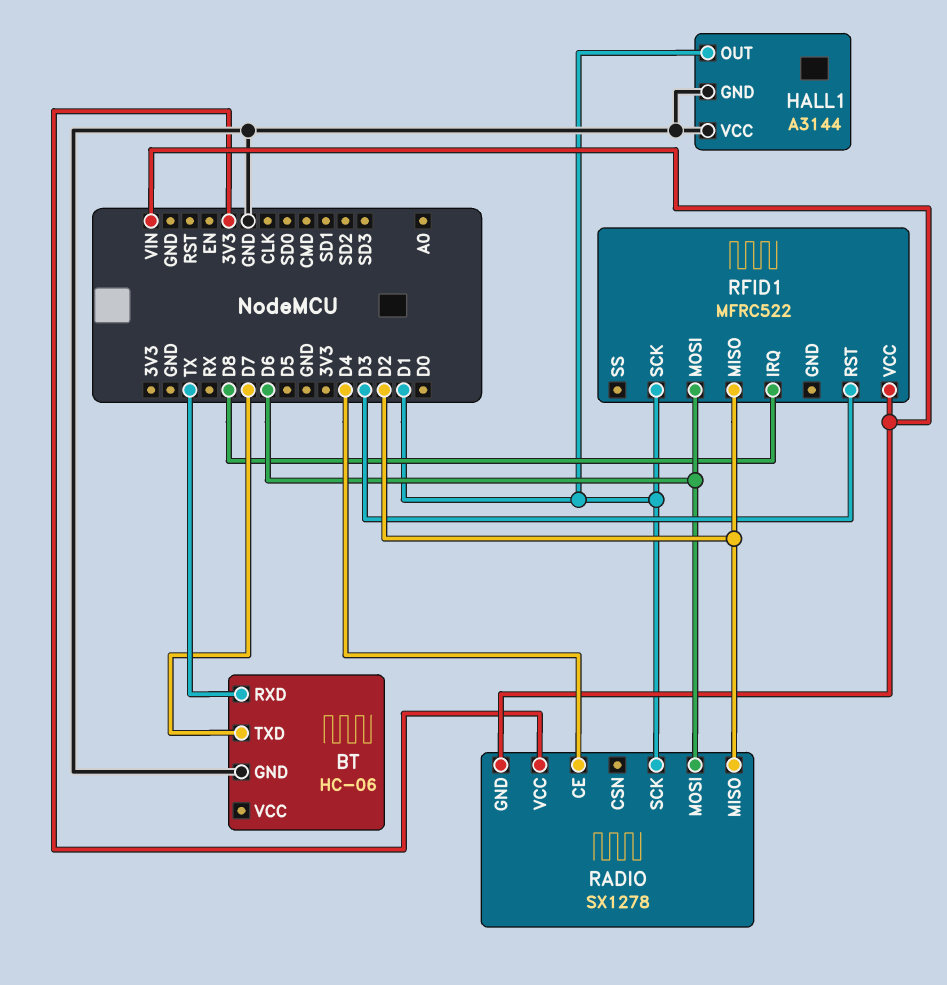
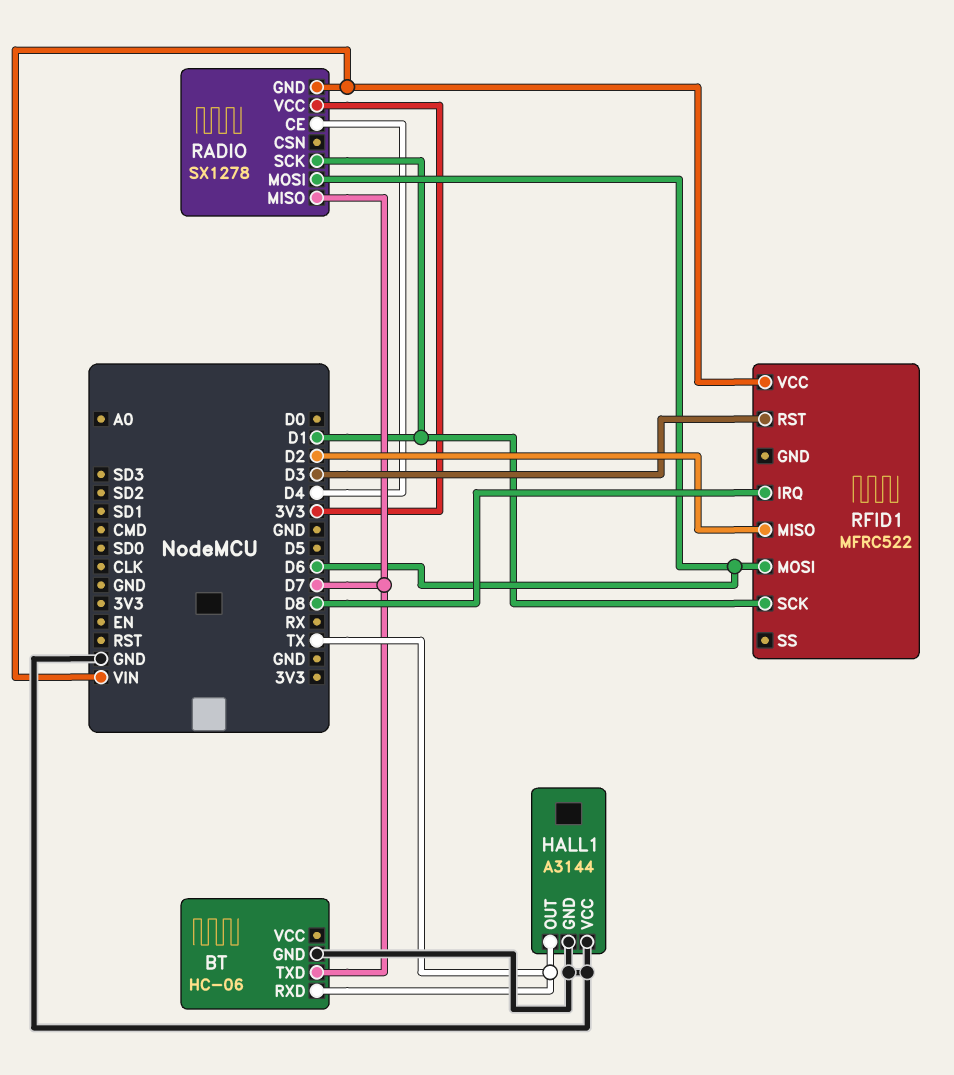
HALL1 pin OUT: D1 -> TX
RADIO pin MISO: D2 -> D7

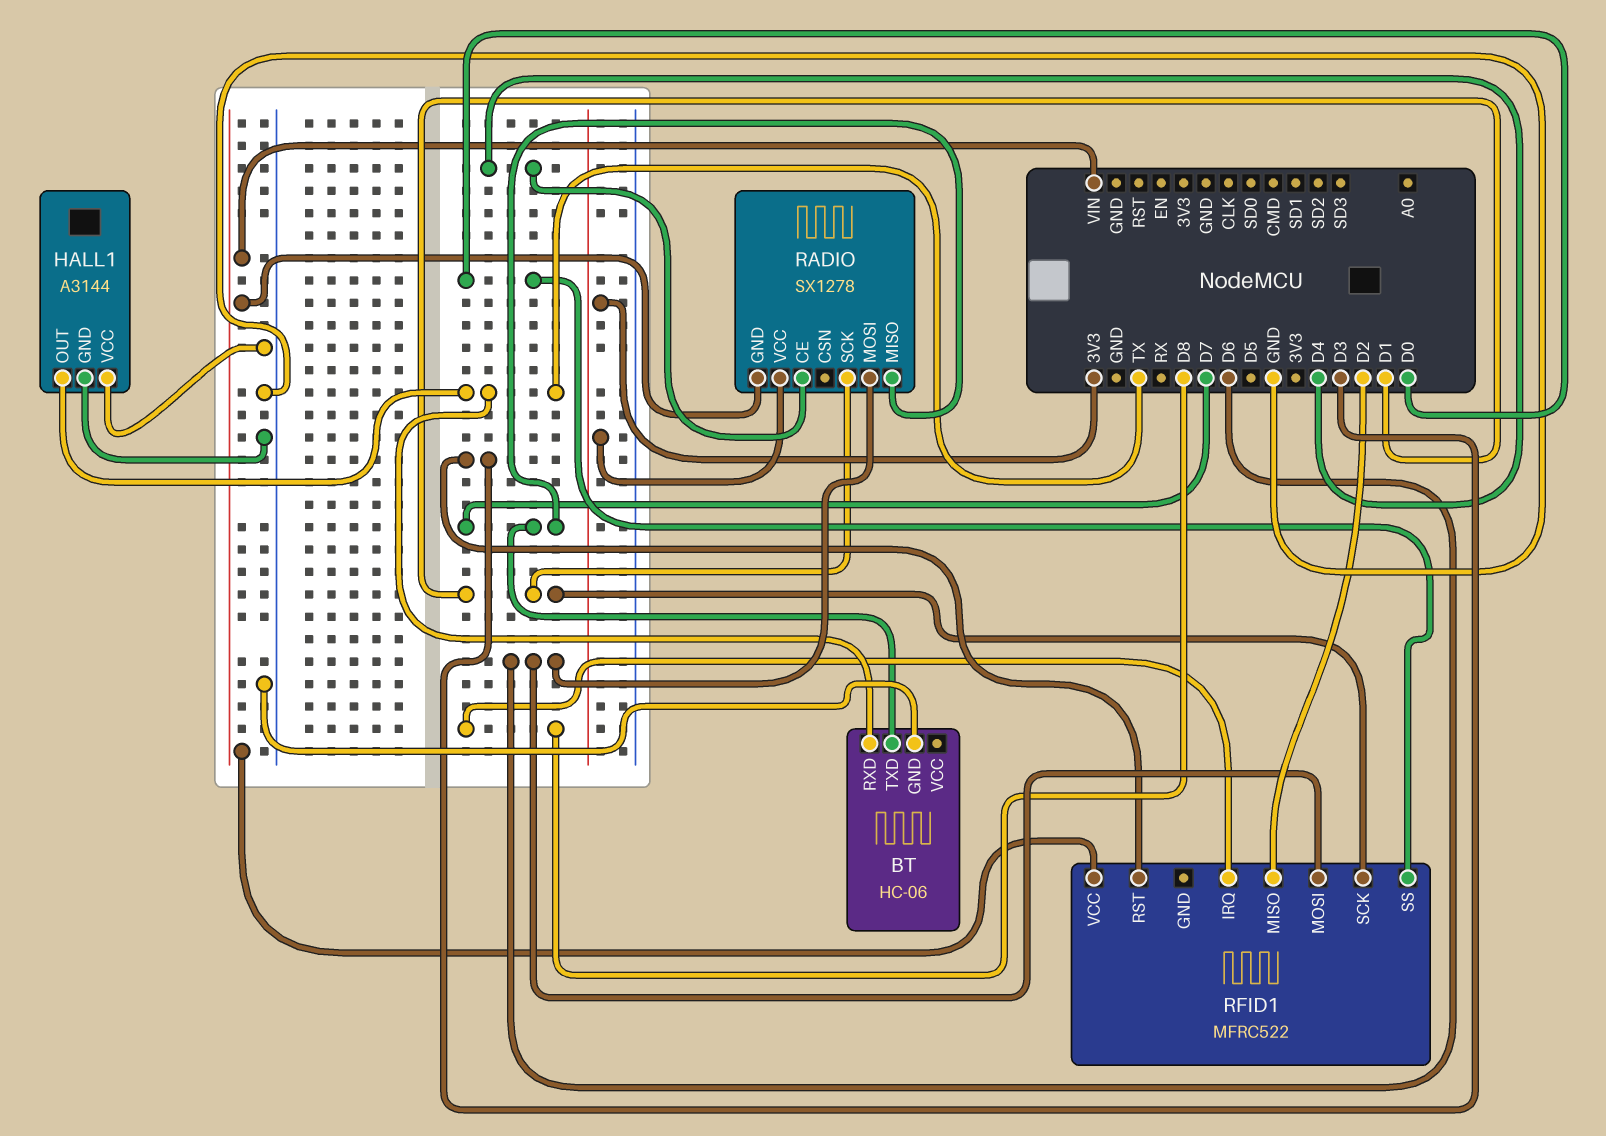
RFID1 pin SS: none -> D0

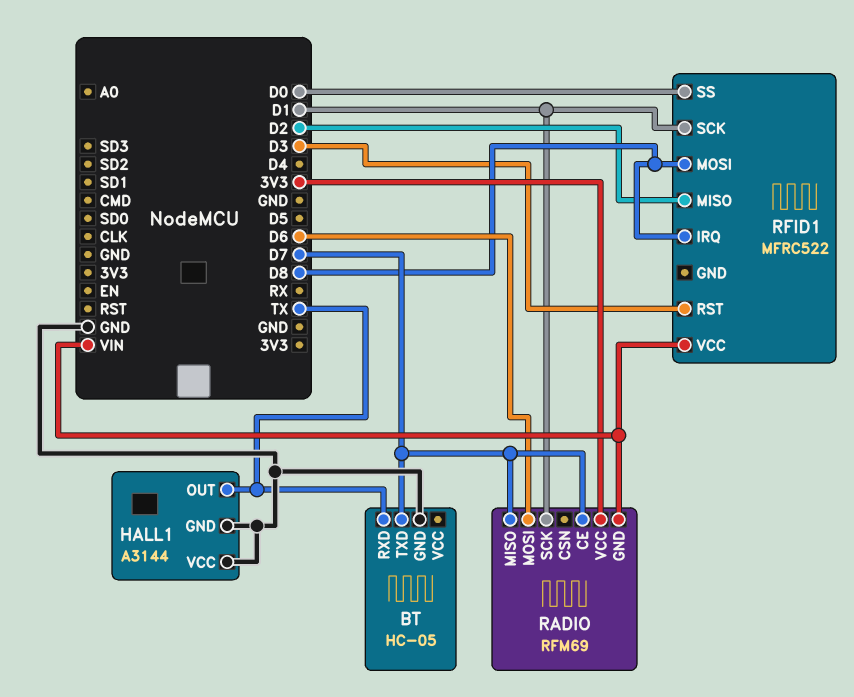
BT: HC-06 -> HC-05
RADIO: SX1278 -> RFM69
RADIO pin CE: D4 -> D7
RFID1 pin MOSI: D6 -> D8

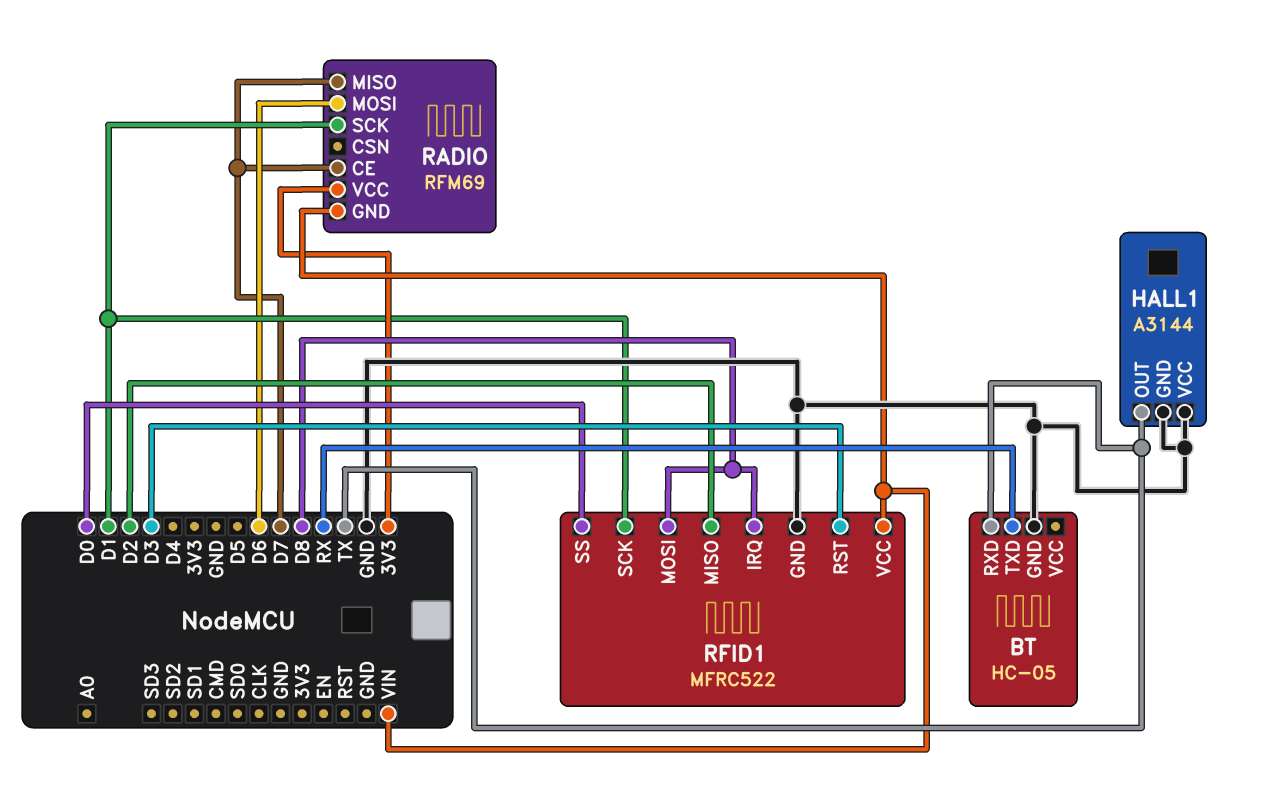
BT pin TXD: D7 -> RX
RFID1 pin GND: none -> GND

